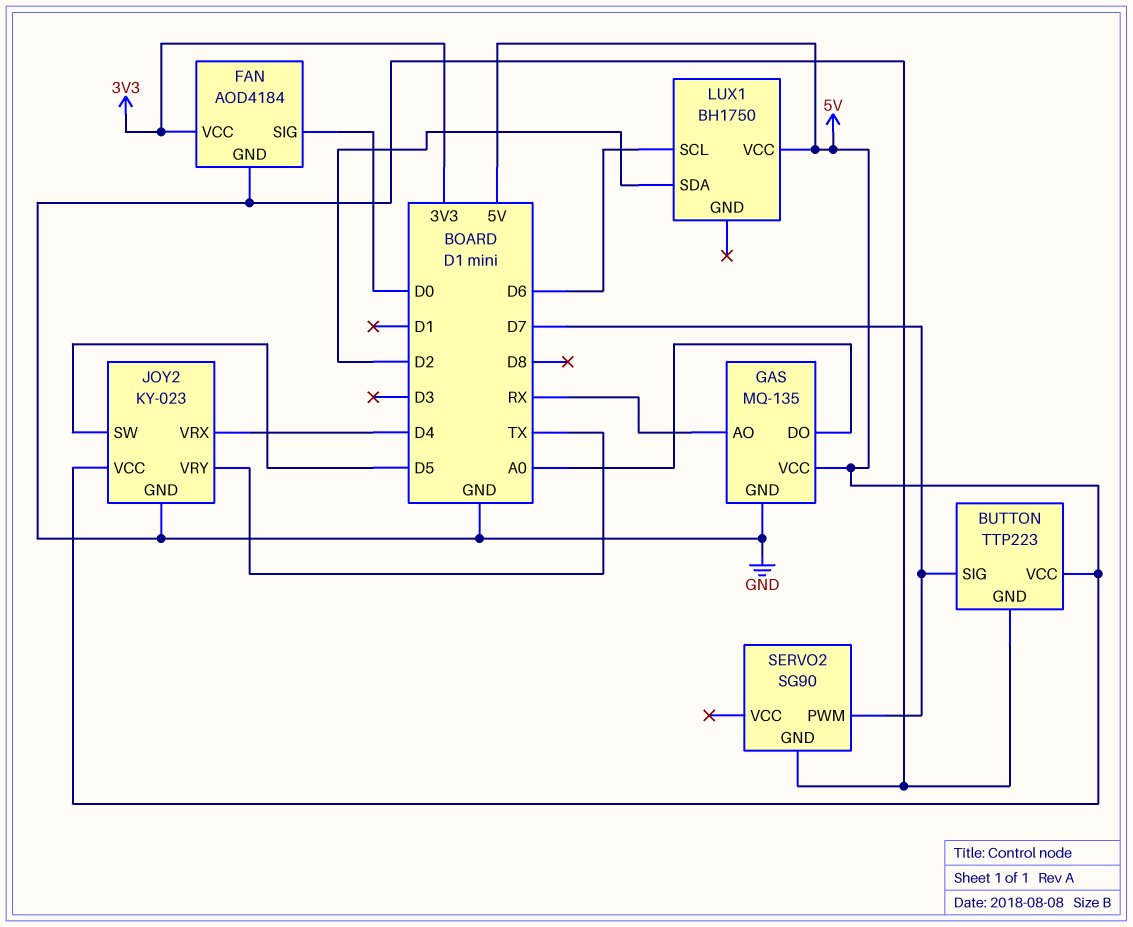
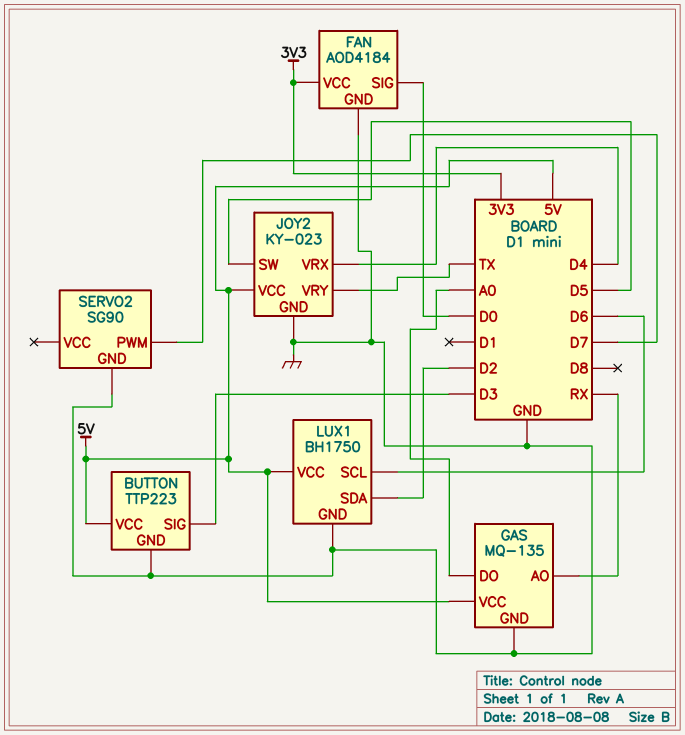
BUTTON pin SIG: D7 -> D3
LUX1 pin GND: none -> GND

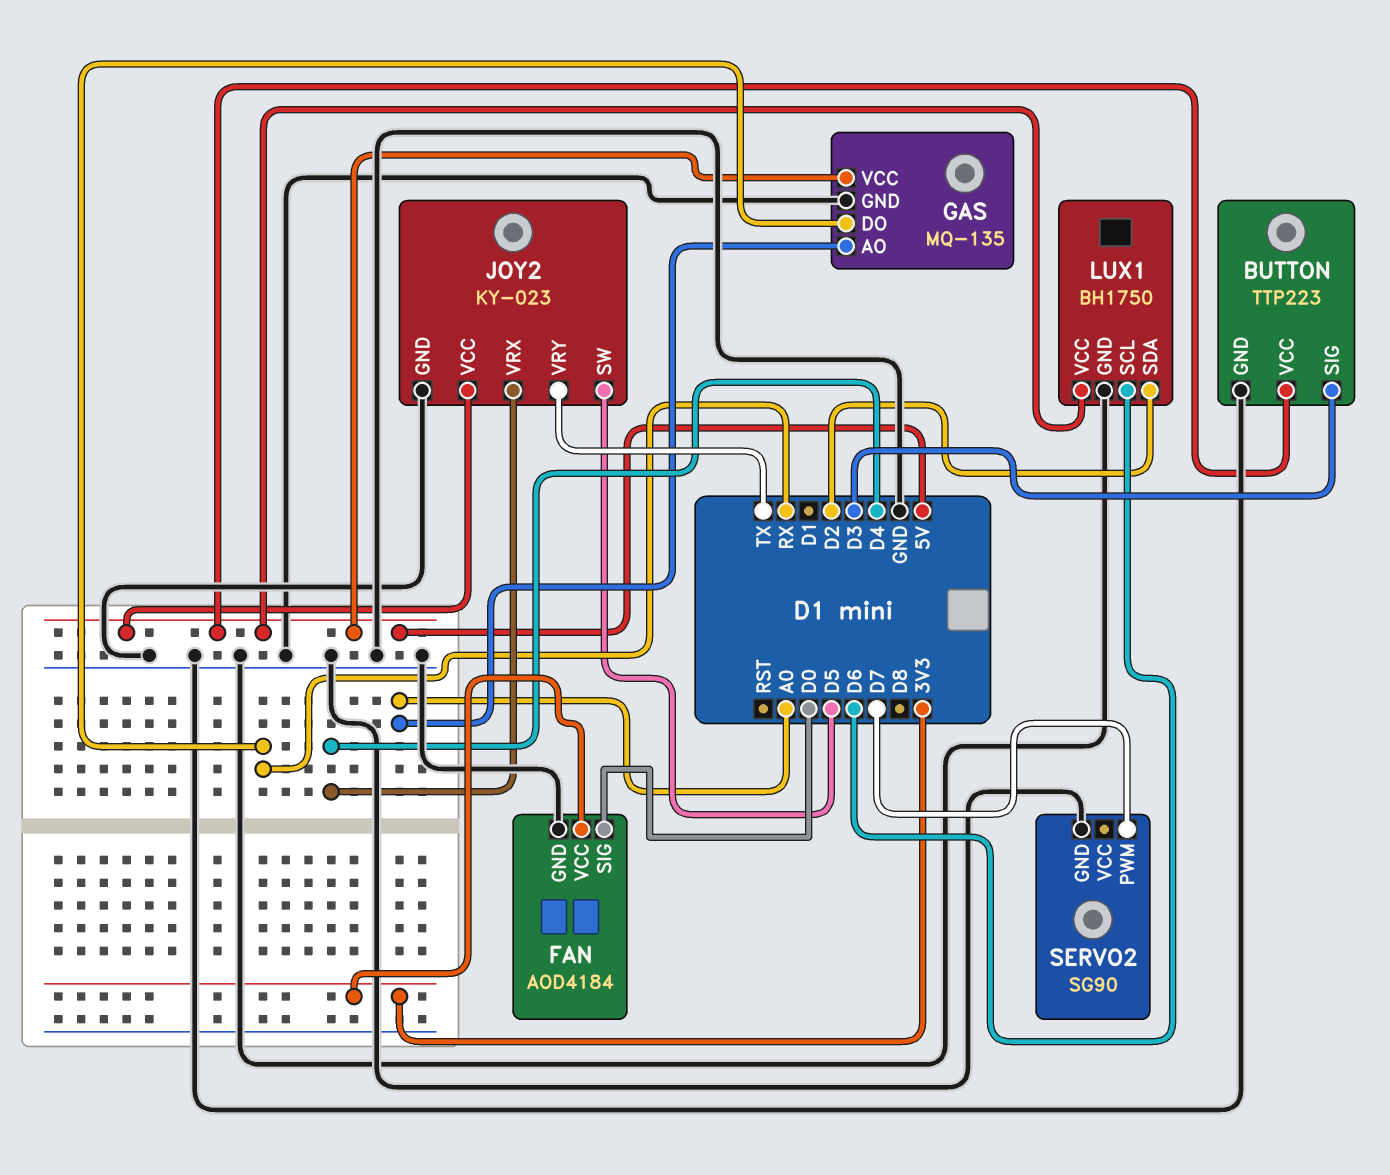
GAS pin AO: RX -> A0
GAS pin DO: A0 -> RX

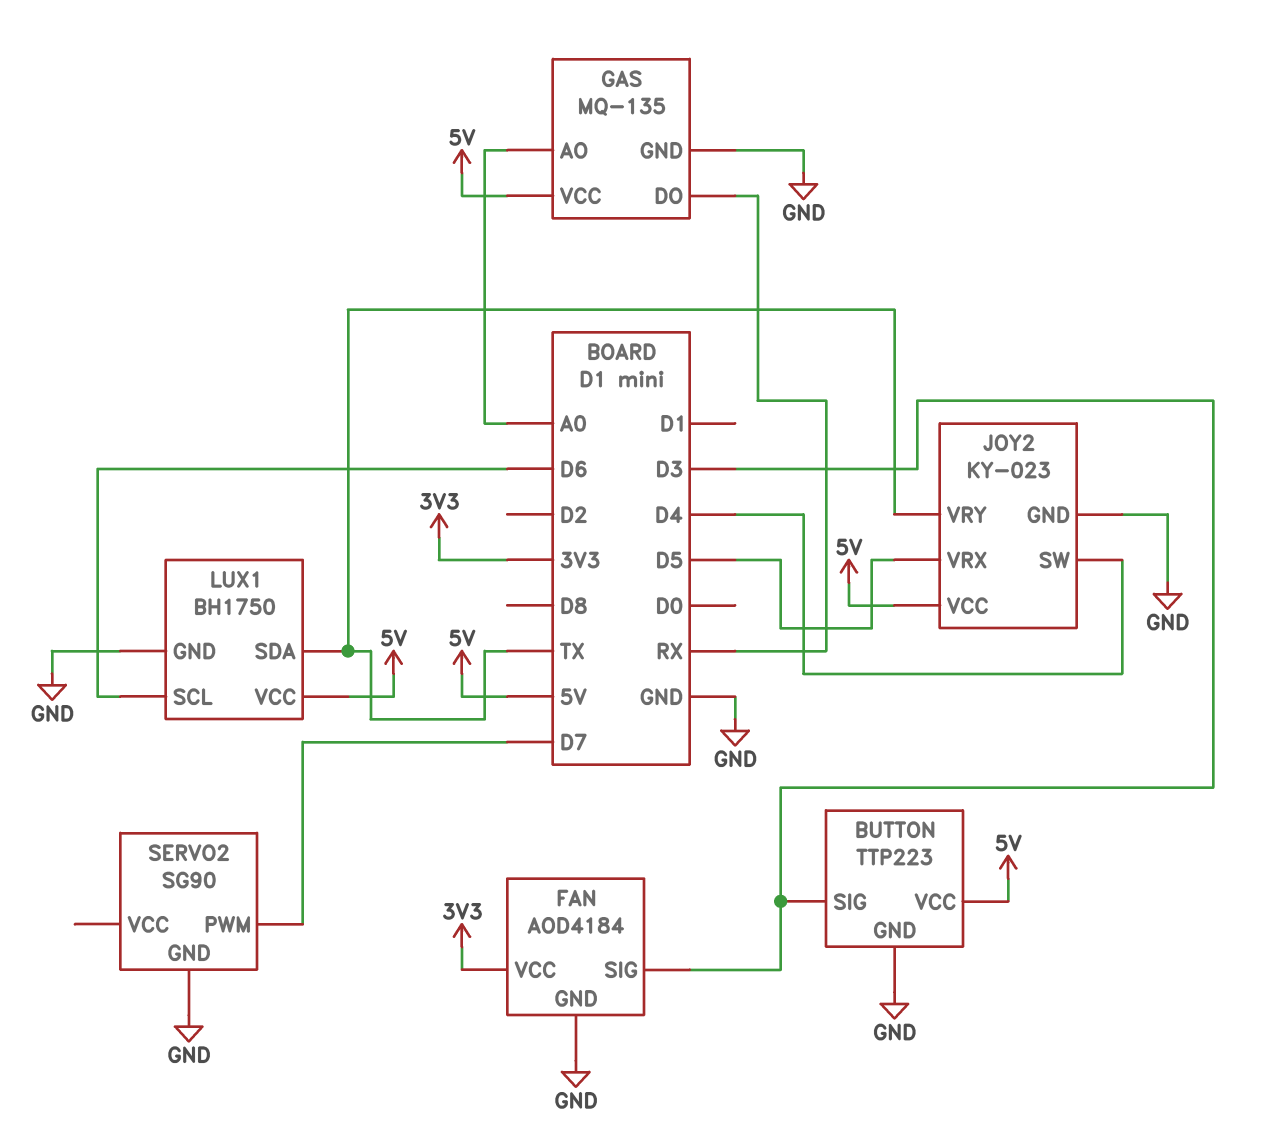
FAN pin SIG: D0 -> D3
JOY2 pin SW: D5 -> D4
JOY2 pin VRX: D4 -> D5
LUX1 pin SDA: D2 -> TX

